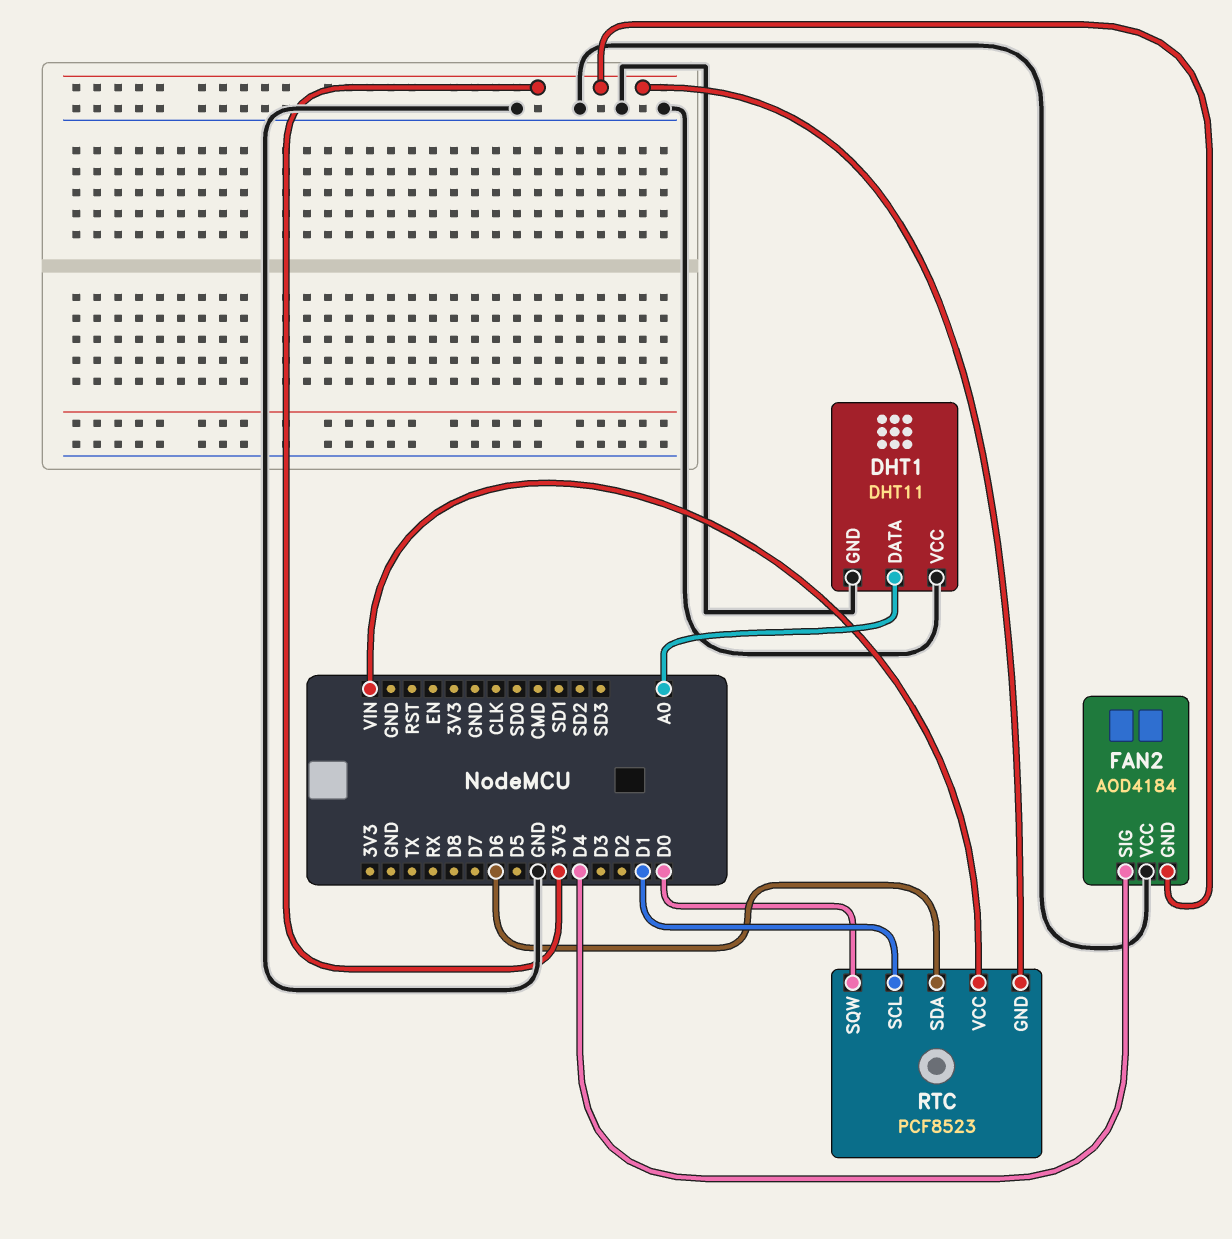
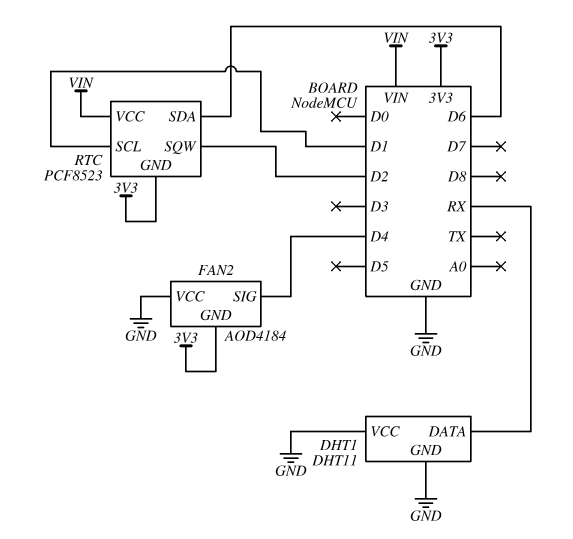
DHT1 pin DATA: A0 -> RX
RTC pin SQW: D0 -> D2

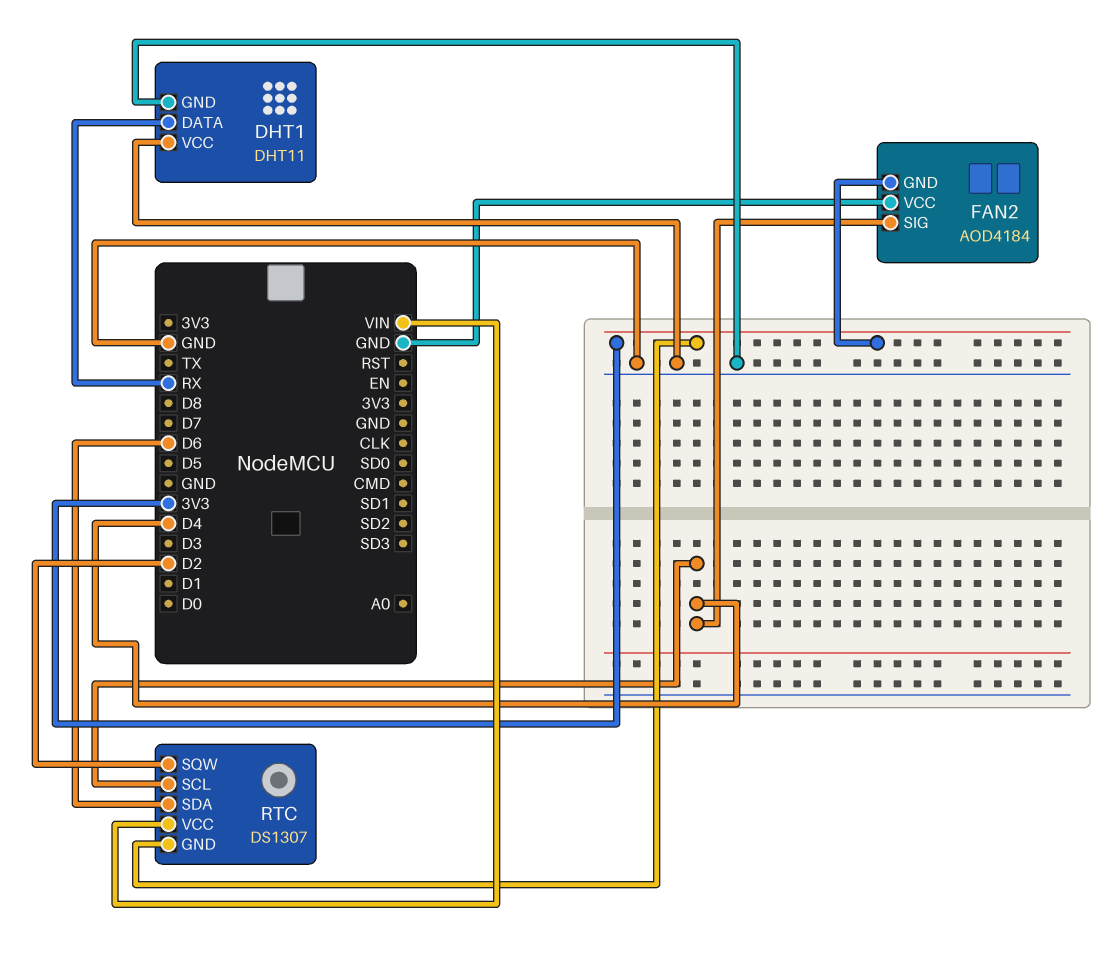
RTC: PCF8523 -> DS1307
RTC pin SCL: D1 -> D4

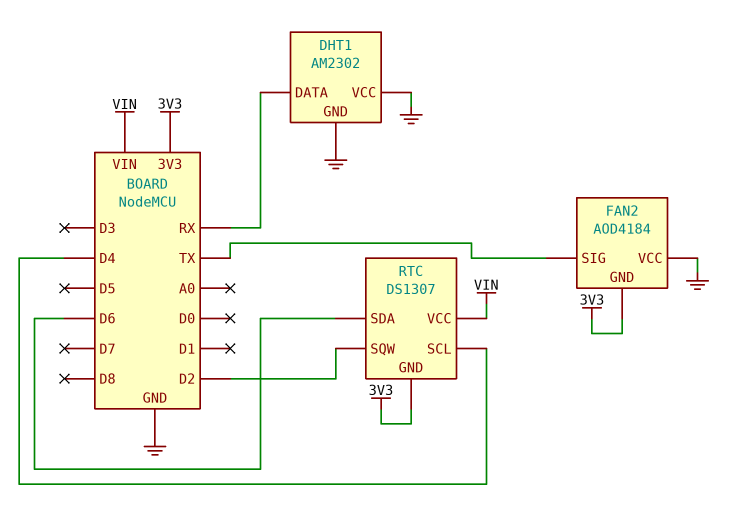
DHT1: DHT11 -> AM2302
FAN2 pin SIG: D4 -> TX

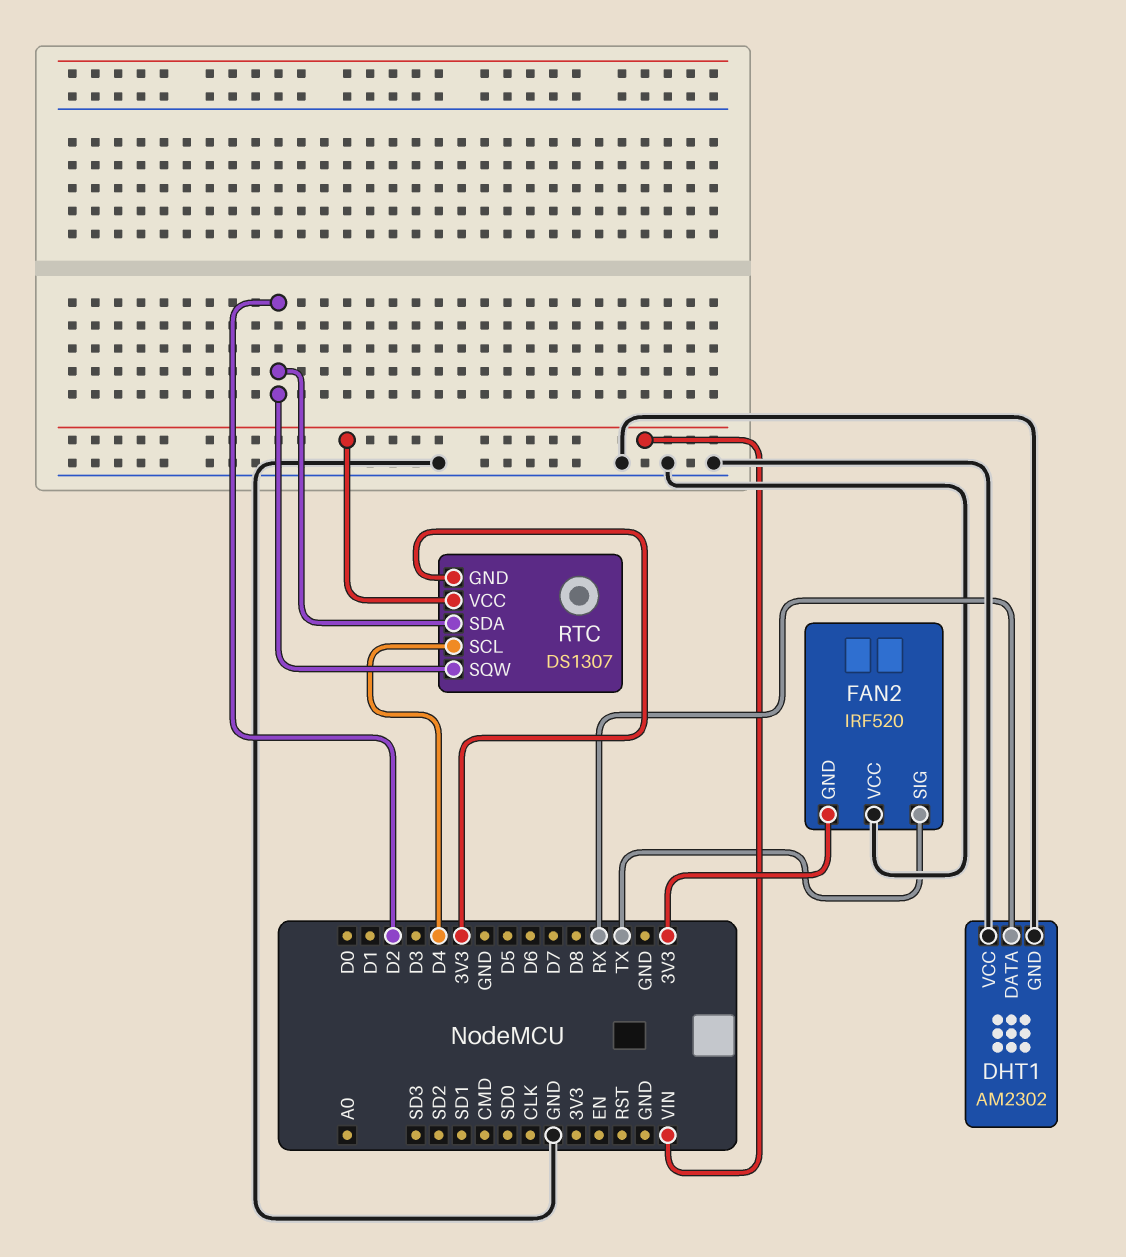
FAN2: AOD4184 -> IRF520
RTC pin SDA: D6 -> D2

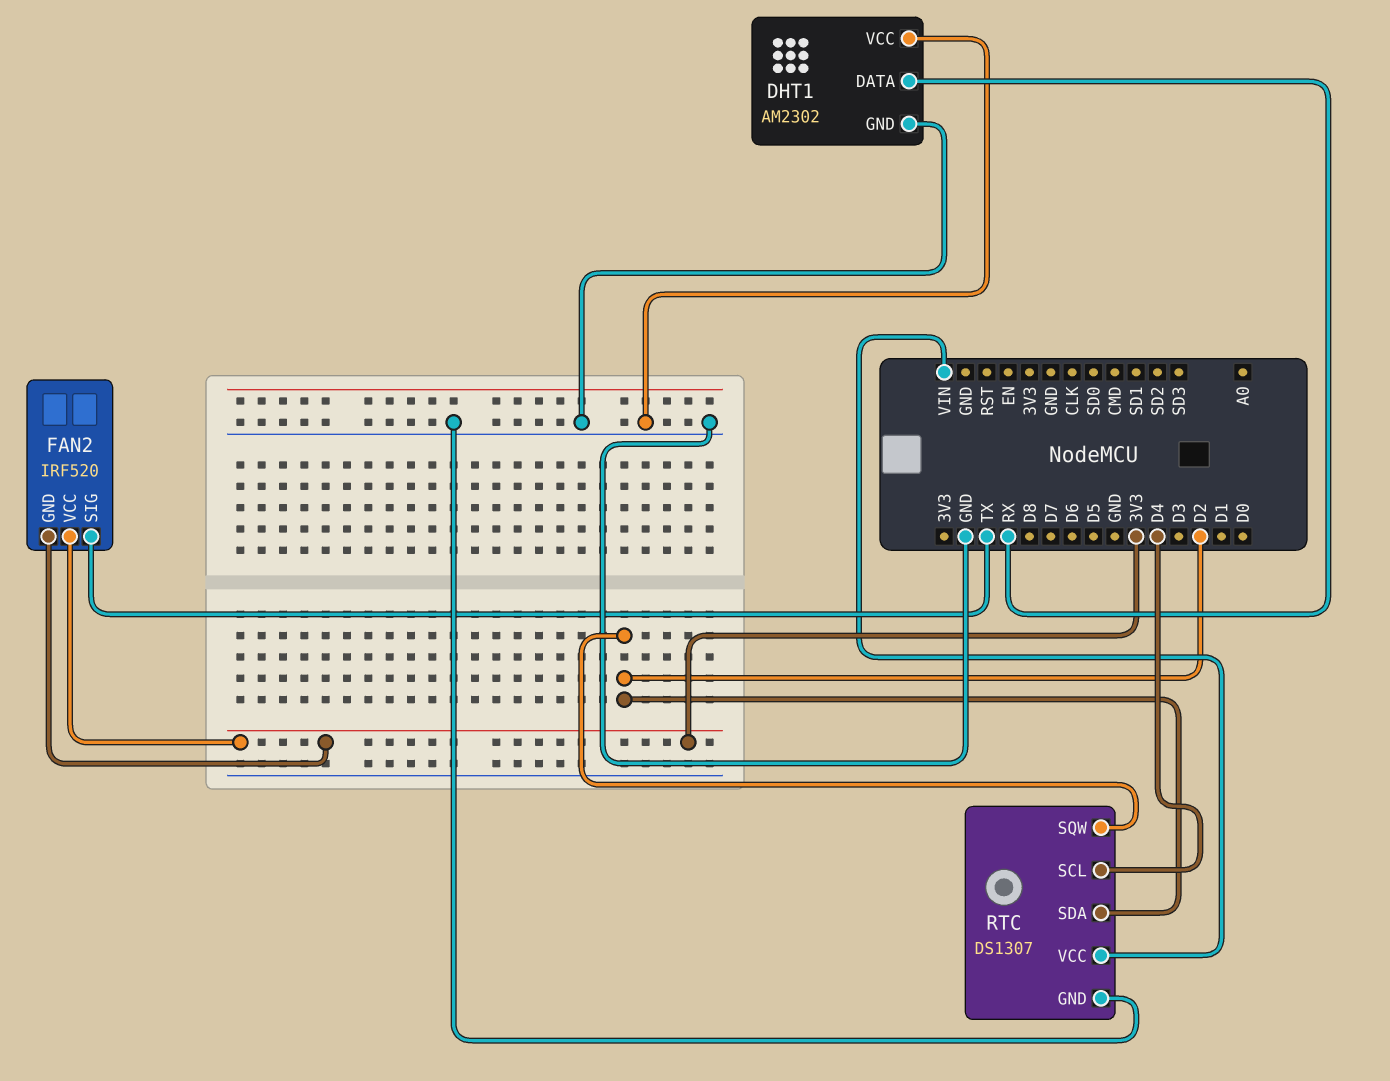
FAN2 pin VCC: GND -> 3V3
RTC pin GND: 3V3 -> GND

